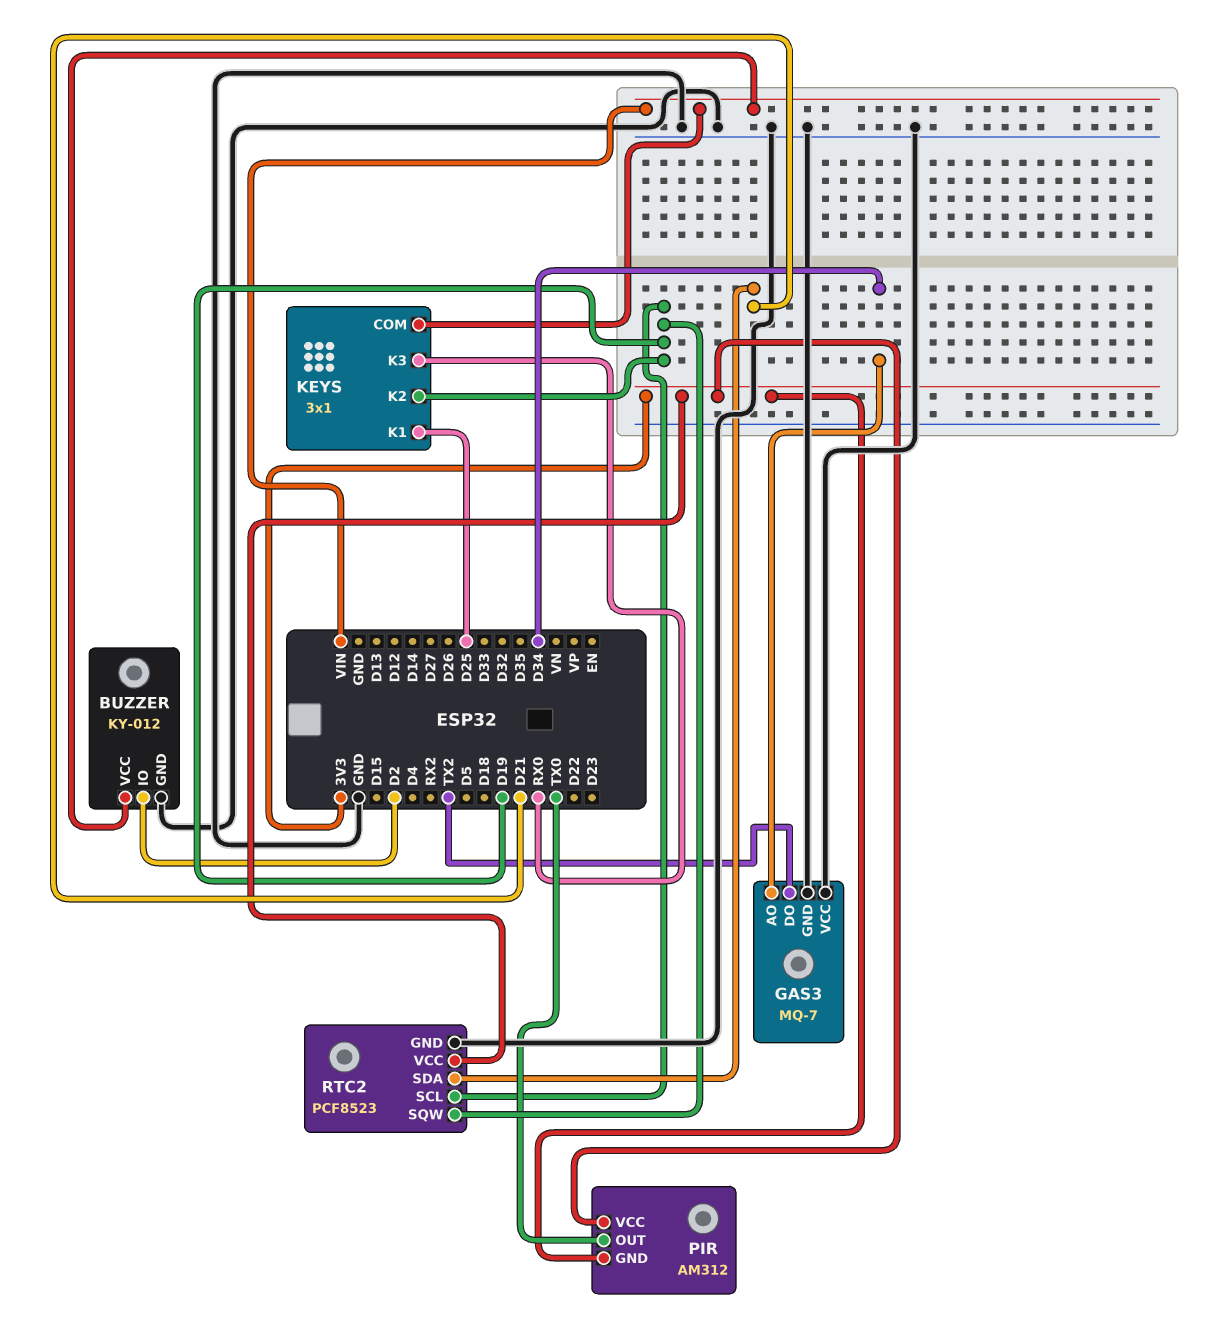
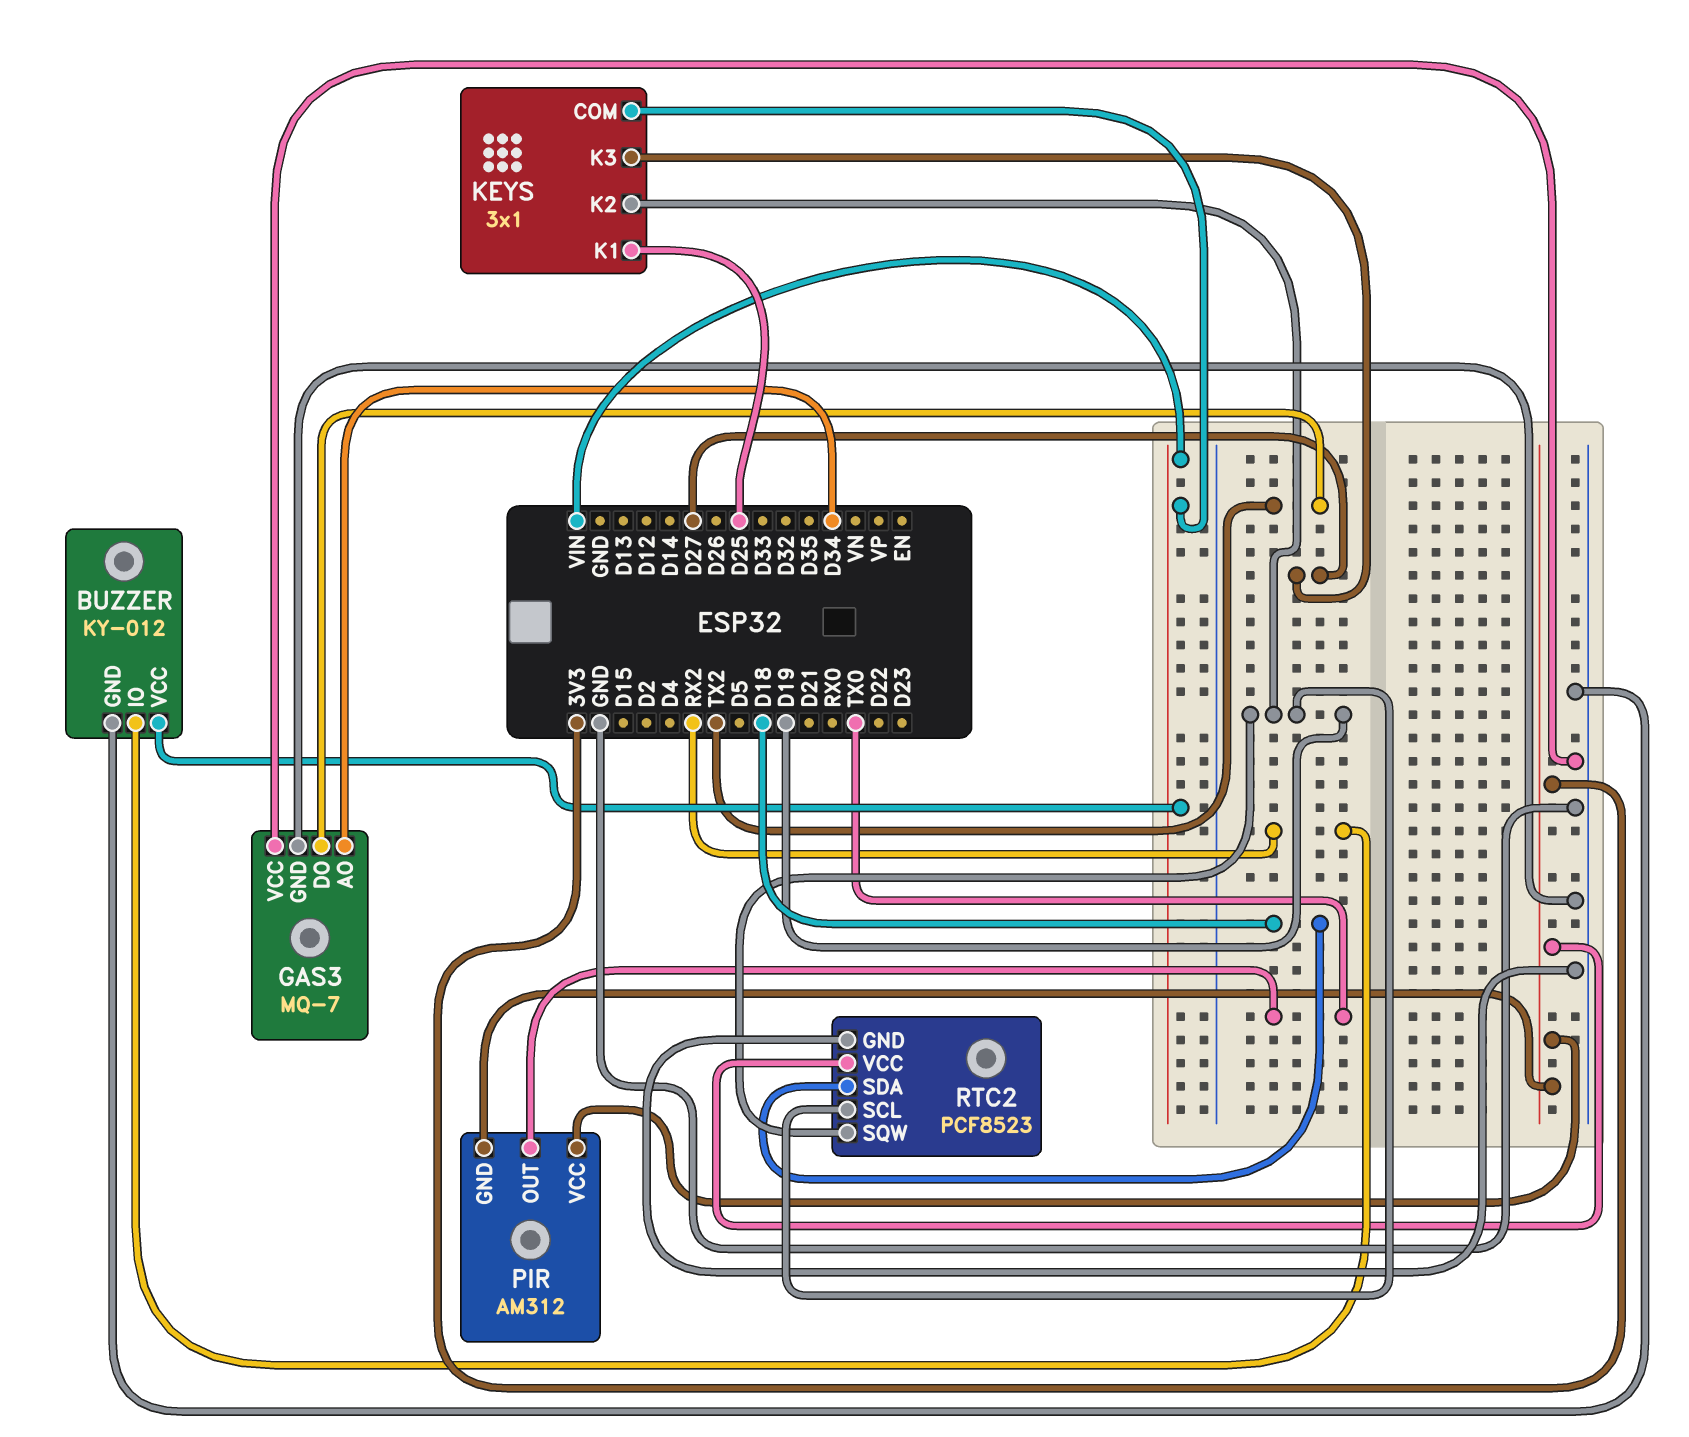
BUZZER pin IO: D2 -> RX2
KEYS pin K3: RX0 -> D27
RTC2 pin SDA: D21 -> D18

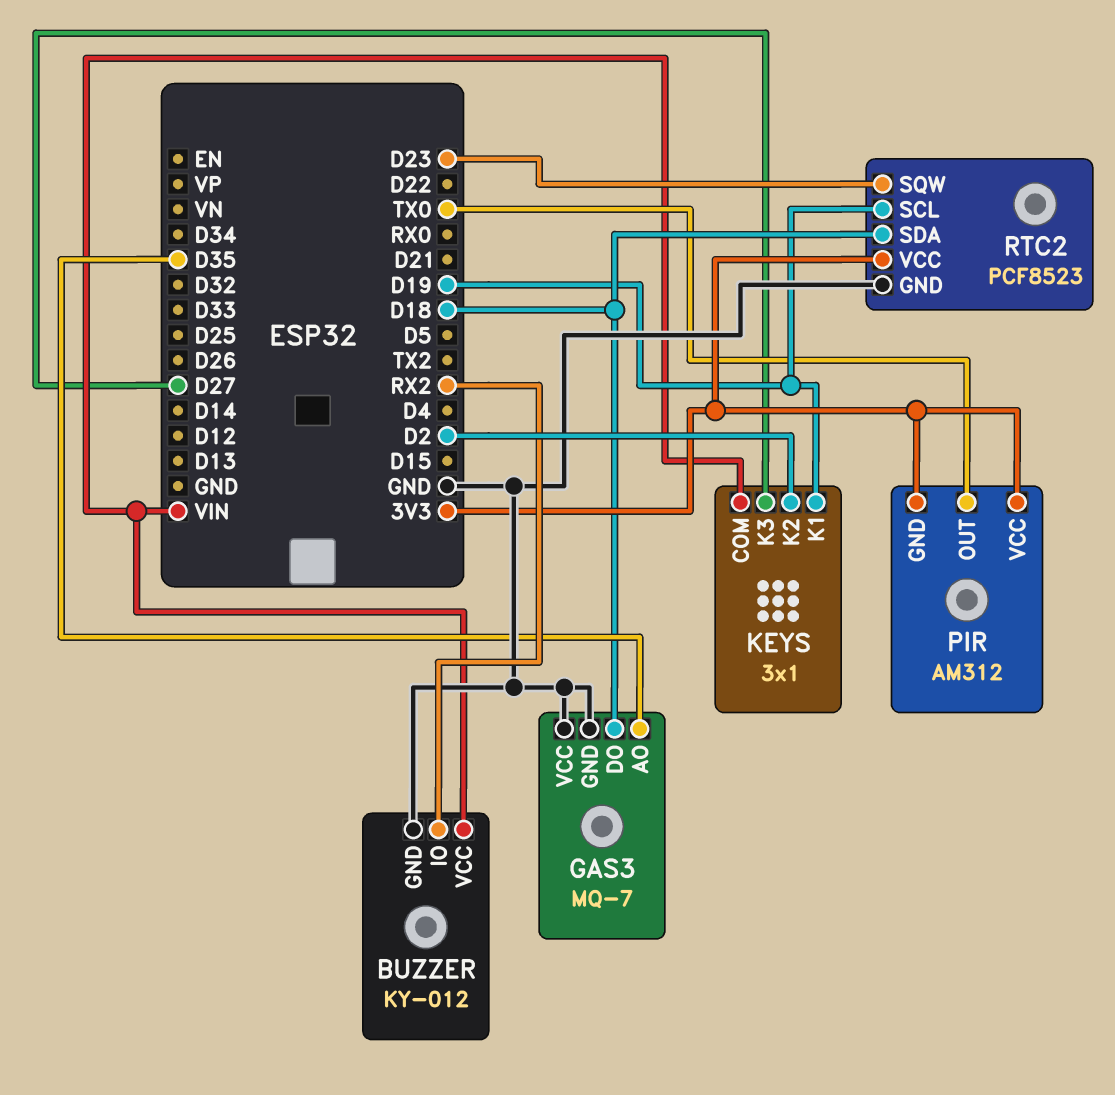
GAS3 pin AO: D34 -> D35
GAS3 pin DO: TX2 -> D18
KEYS pin K1: D25 -> D19
KEYS pin K2: D19 -> D2
RTC2 pin SQW: D19 -> D23

